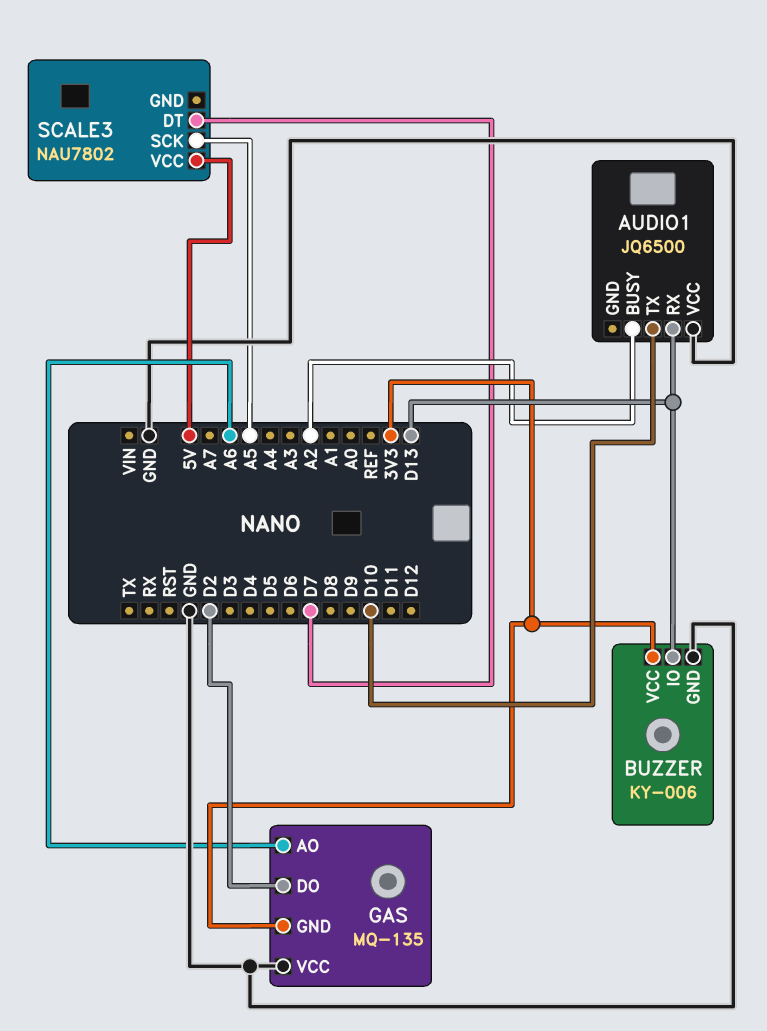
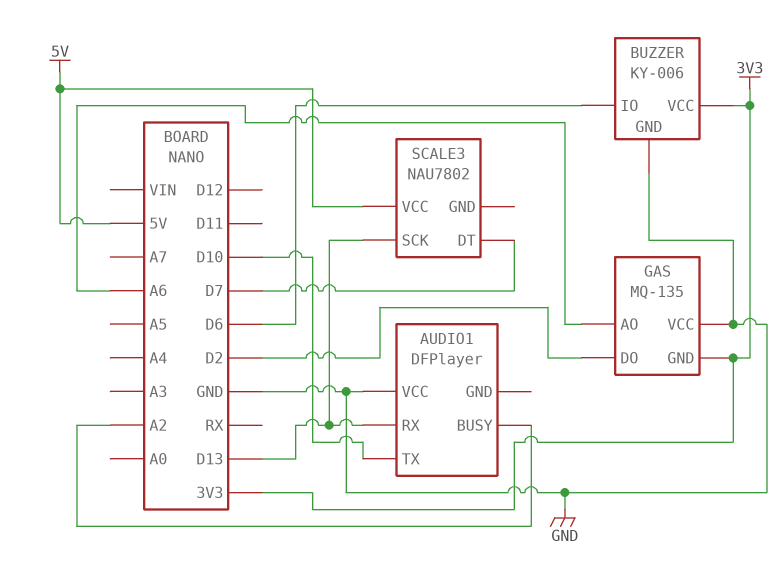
AUDIO1: JQ6500 -> DFPlayer
BUZZER pin IO: D13 -> D6
SCALE3 pin SCK: A5 -> D13

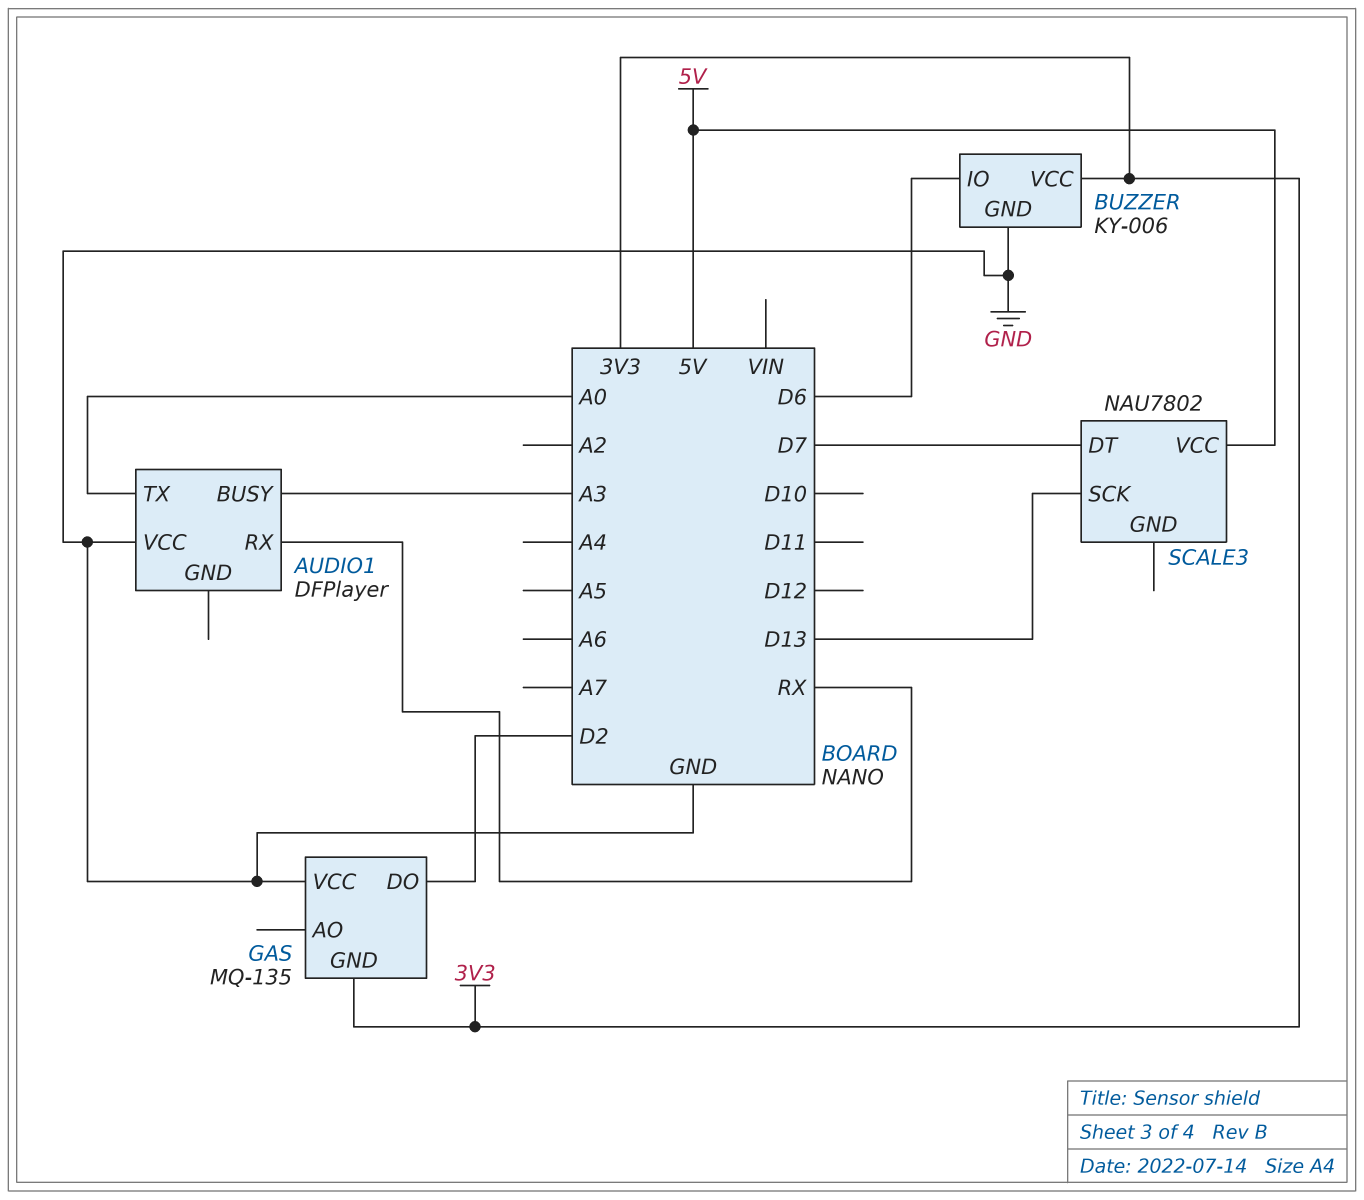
AUDIO1 pin BUSY: A2 -> A3
AUDIO1 pin RX: D13 -> RX
AUDIO1 pin TX: D10 -> A0
GAS pin AO: A6 -> none

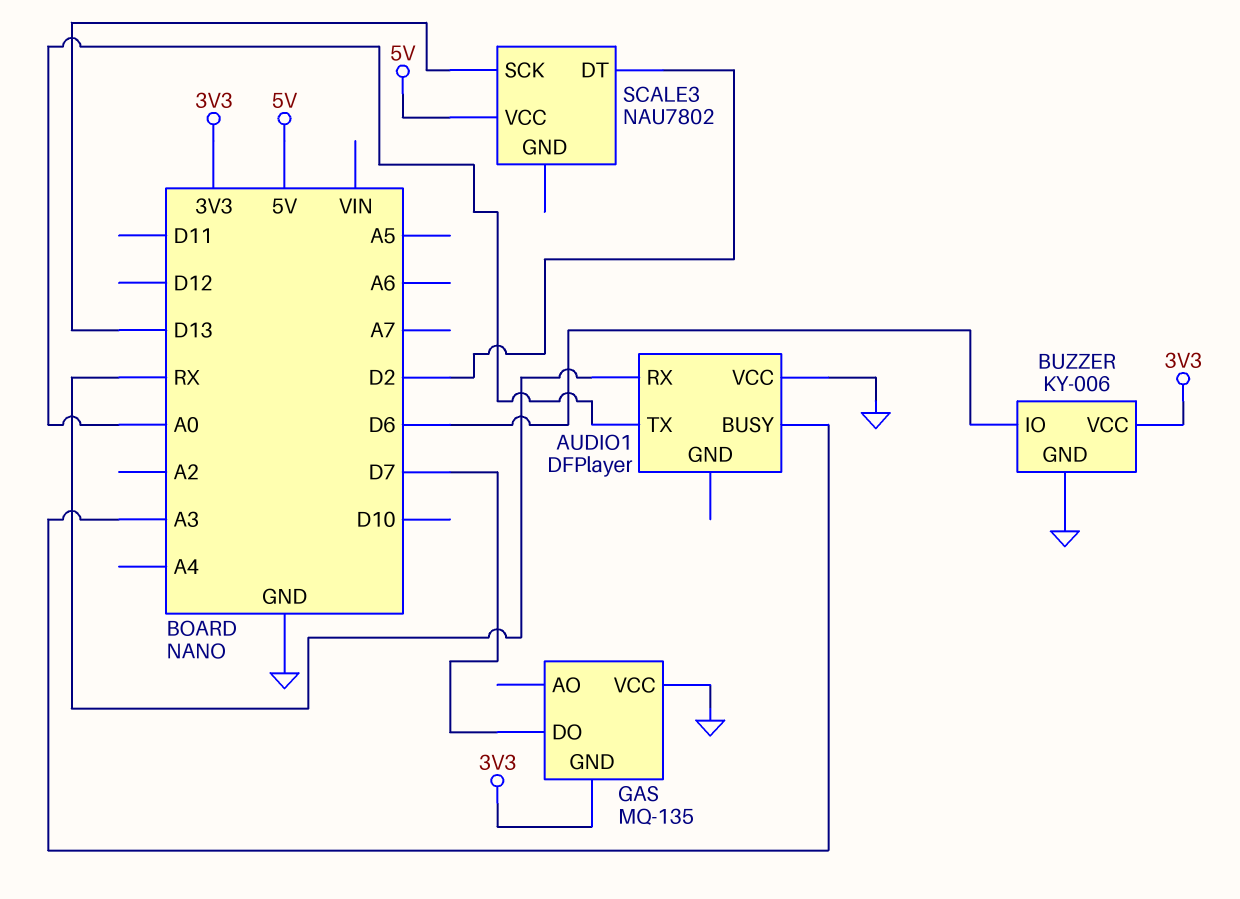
GAS pin DO: D2 -> D7
SCALE3 pin DT: D7 -> D2

